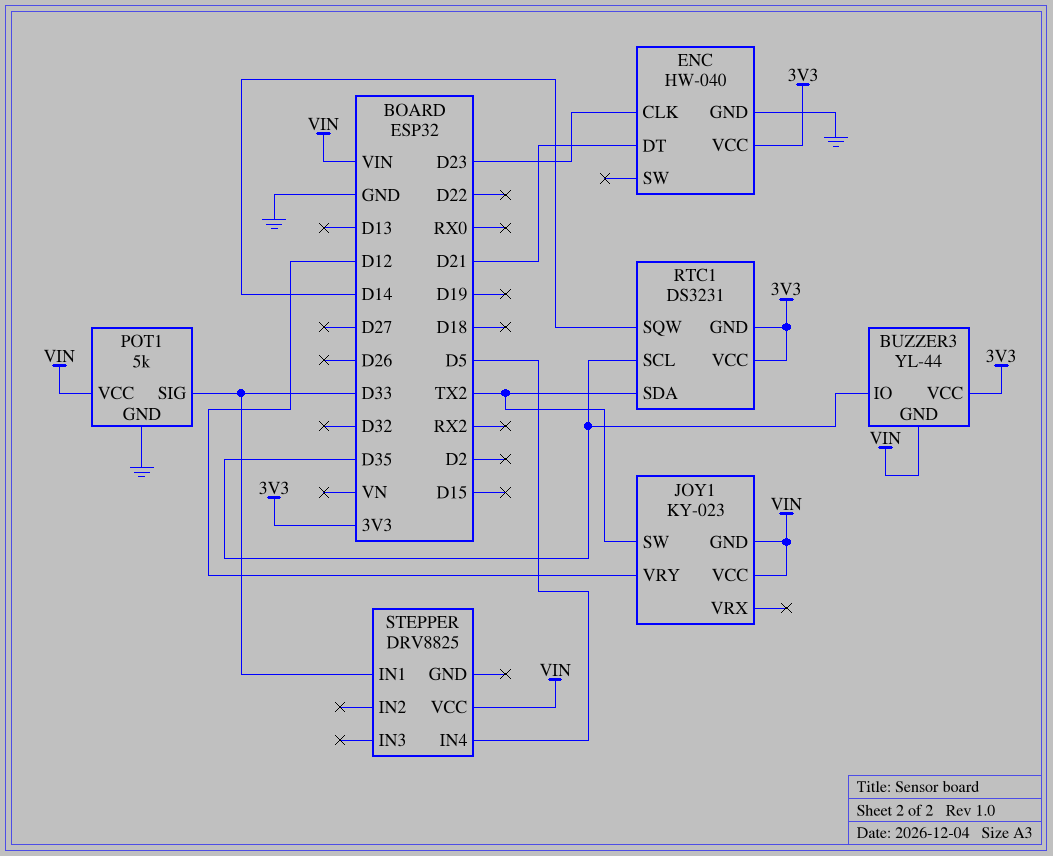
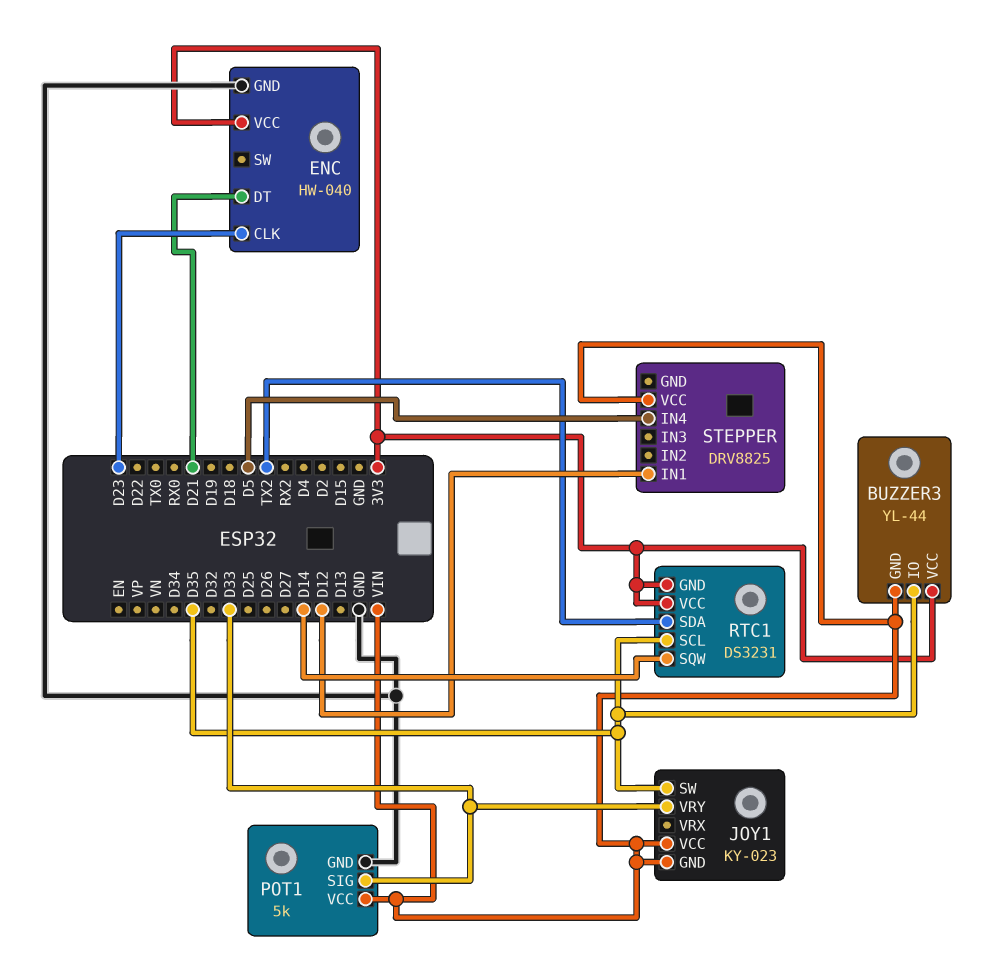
JOY1 pin SW: TX2 -> D35
JOY1 pin VRY: D12 -> D33
STEPPER pin IN1: D33 -> D12

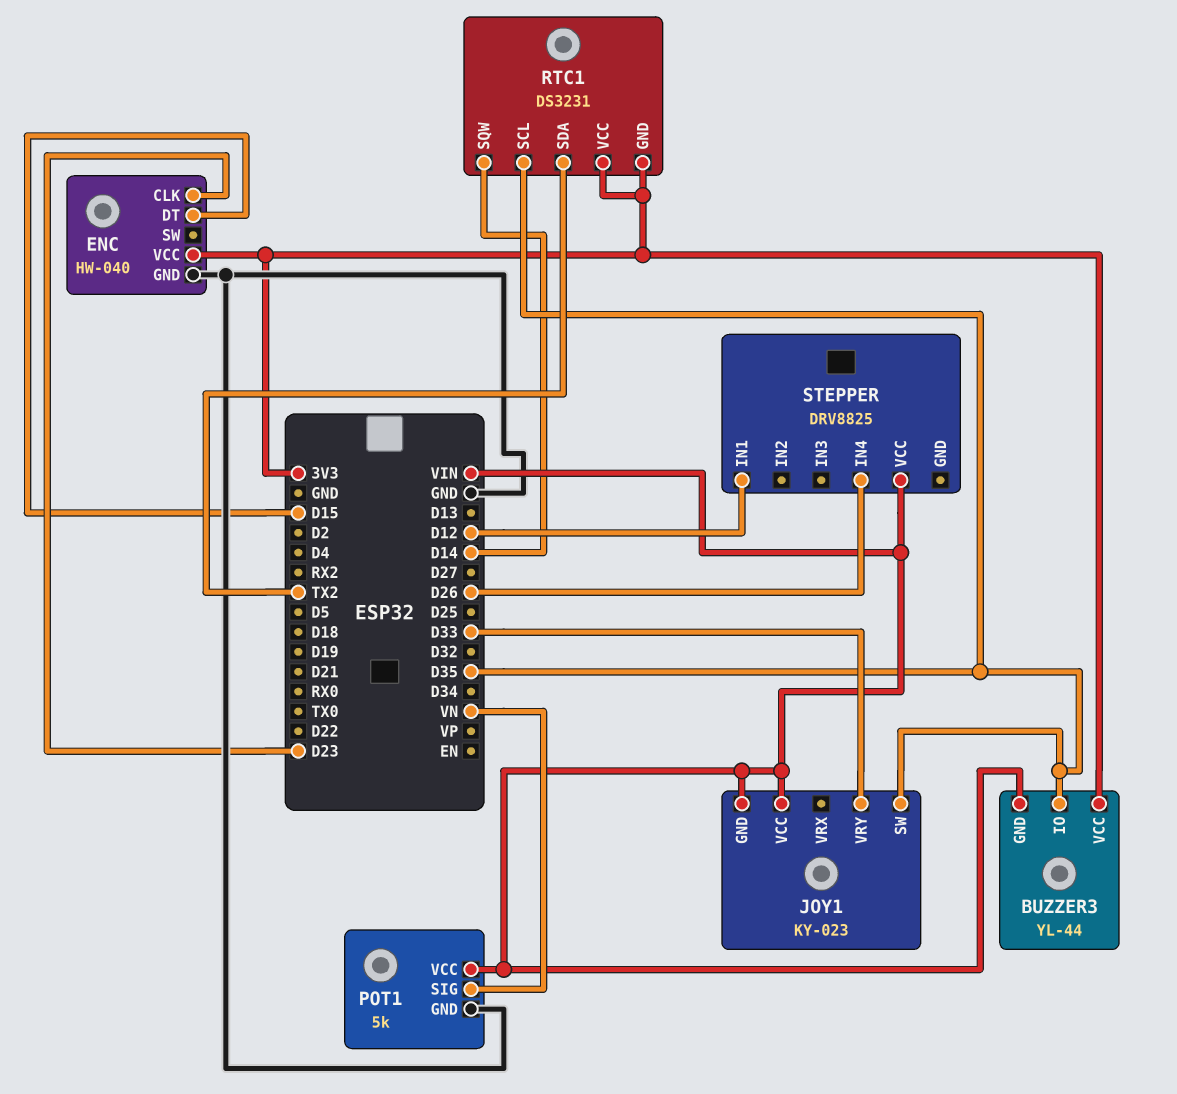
ENC pin DT: D21 -> D15
POT1 pin SIG: D33 -> VN
STEPPER pin IN4: D5 -> D26

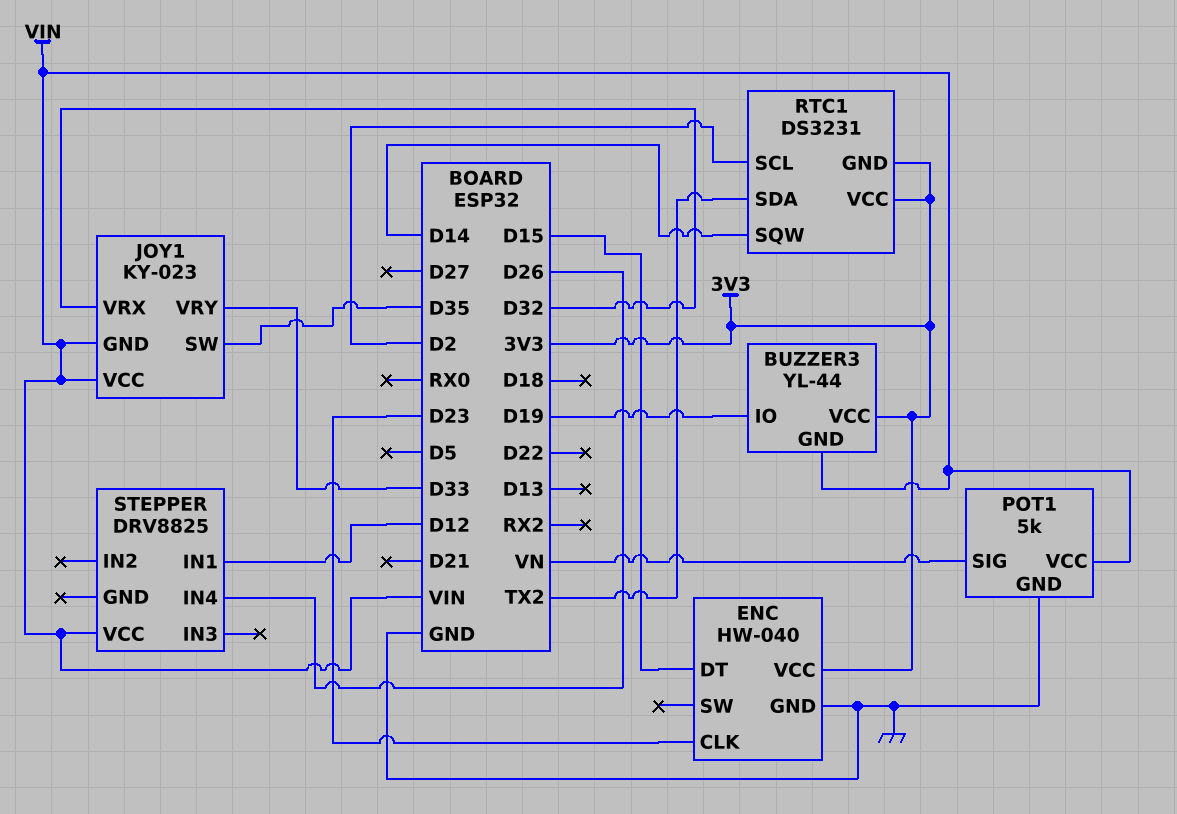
BUZZER3 pin IO: D35 -> D19
JOY1 pin VRX: none -> D32
RTC1 pin SCL: D35 -> D2

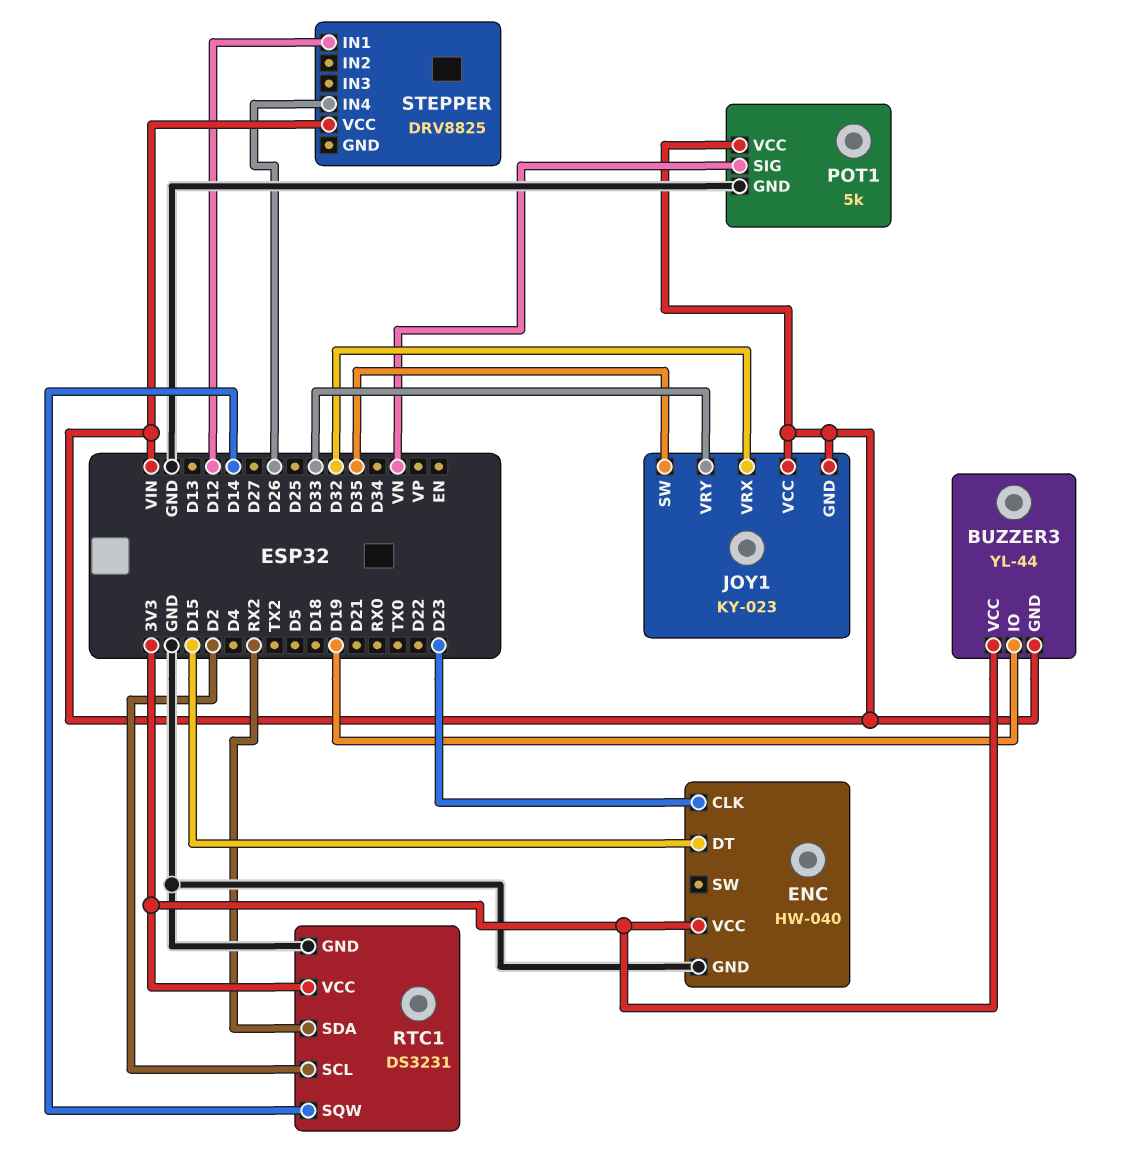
RTC1 pin GND: 3V3 -> GND
RTC1 pin SDA: TX2 -> RX2

